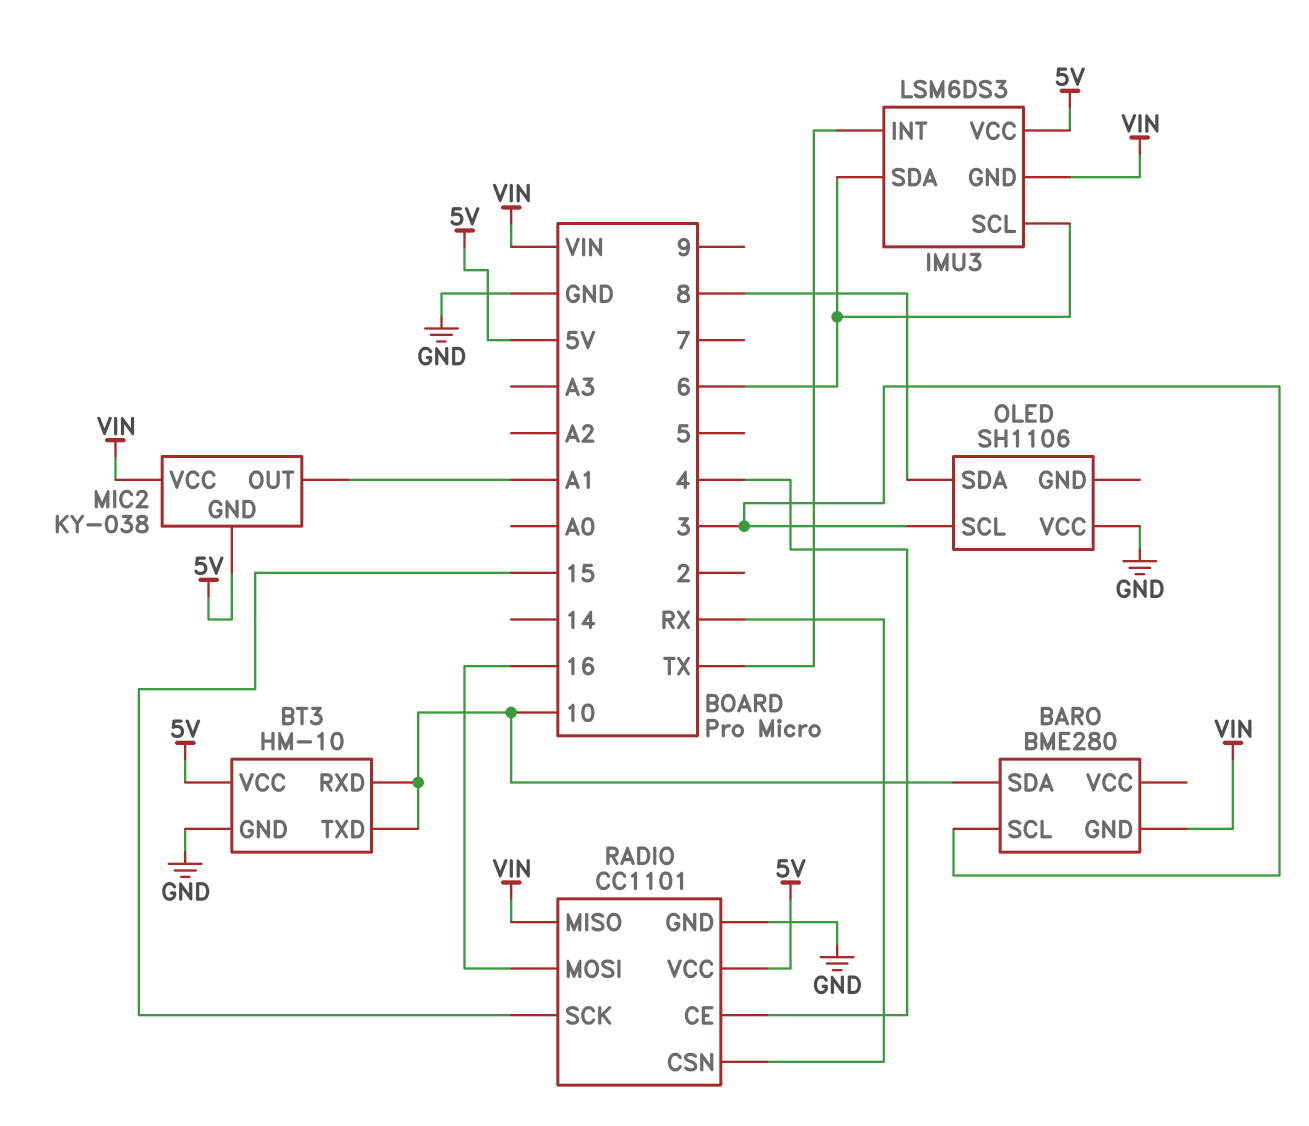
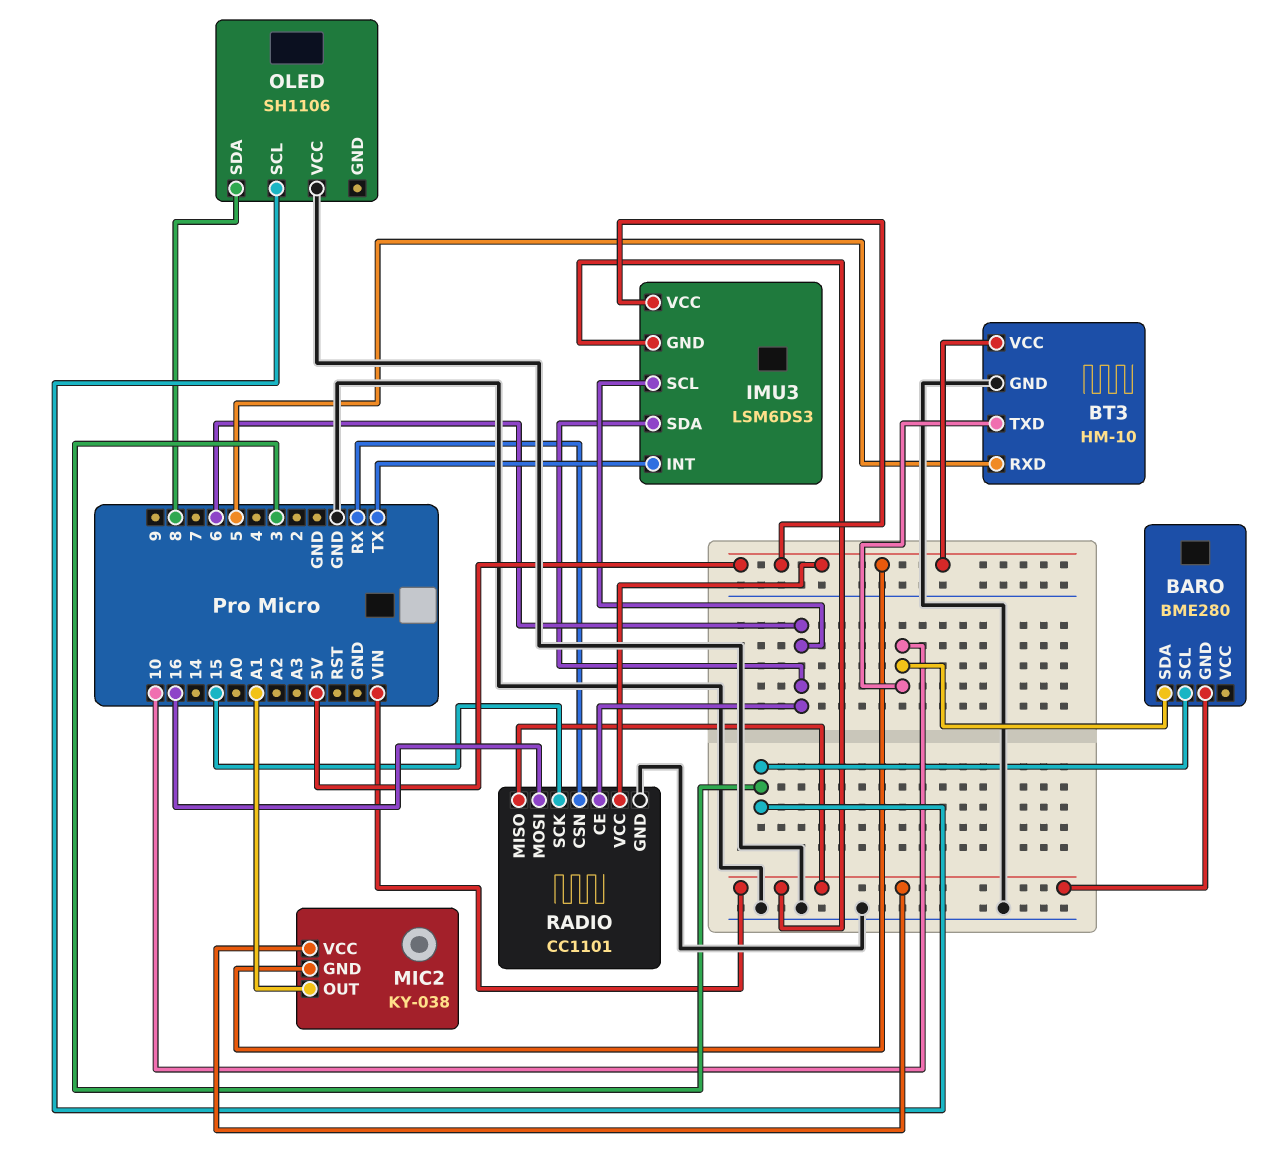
BT3 pin RXD: 10 -> 5
RADIO pin CE: 4 -> 6

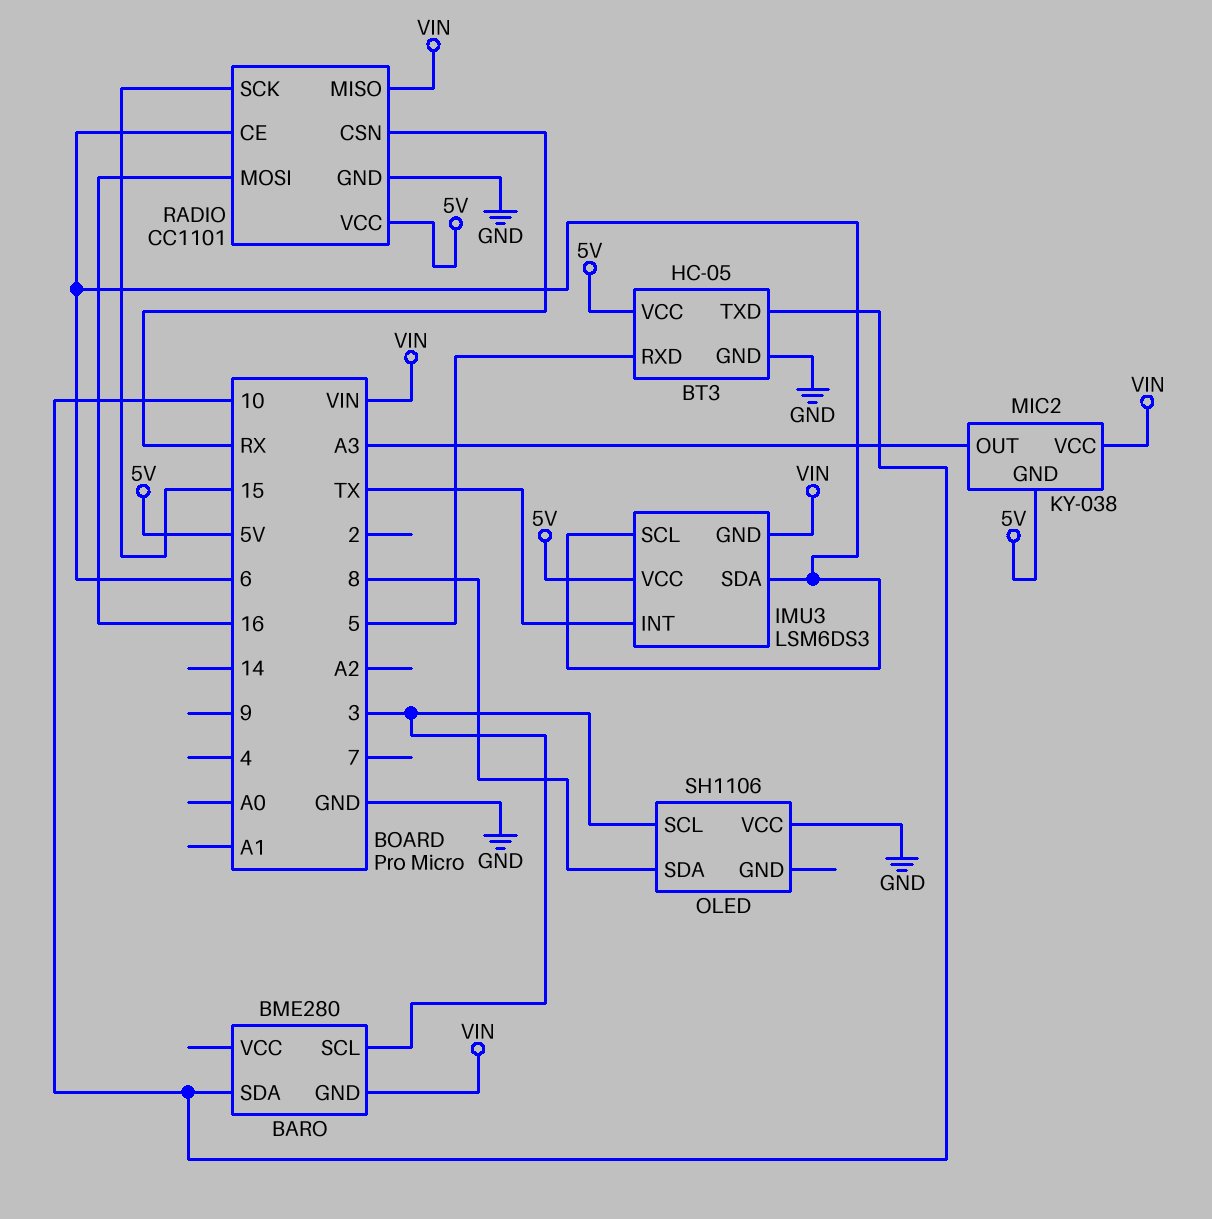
BT3: HM-10 -> HC-05
MIC2 pin OUT: A1 -> A3

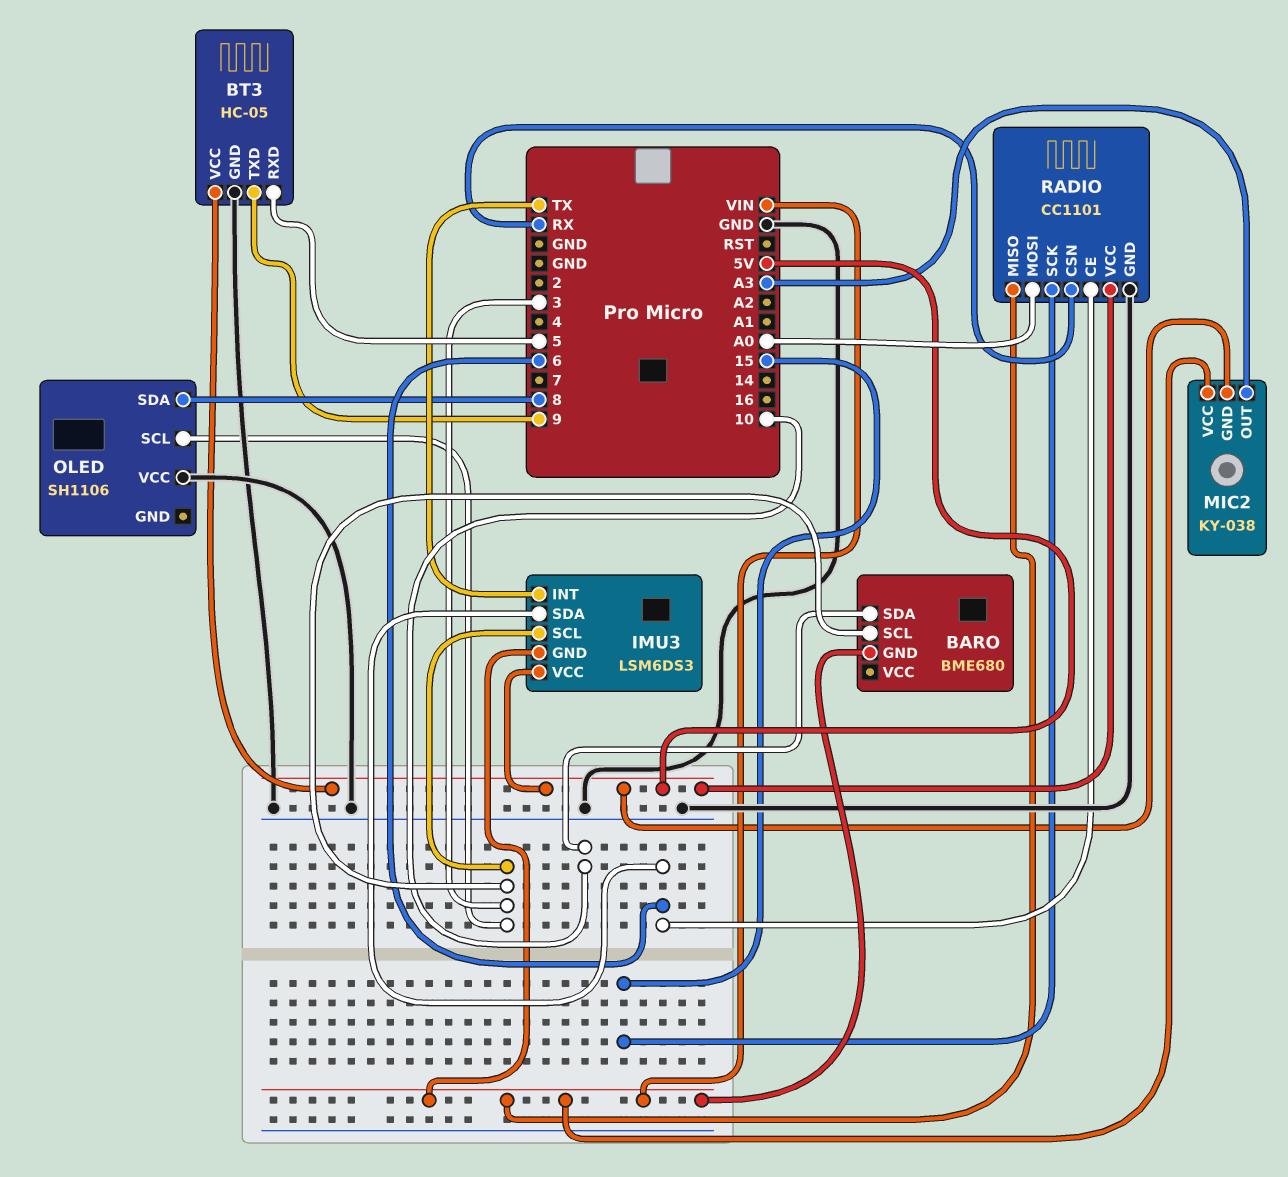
BARO: BME280 -> BME680
BT3 pin TXD: 10 -> 9
IMU3 pin SCL: 6 -> 3
RADIO pin MOSI: 16 -> A0

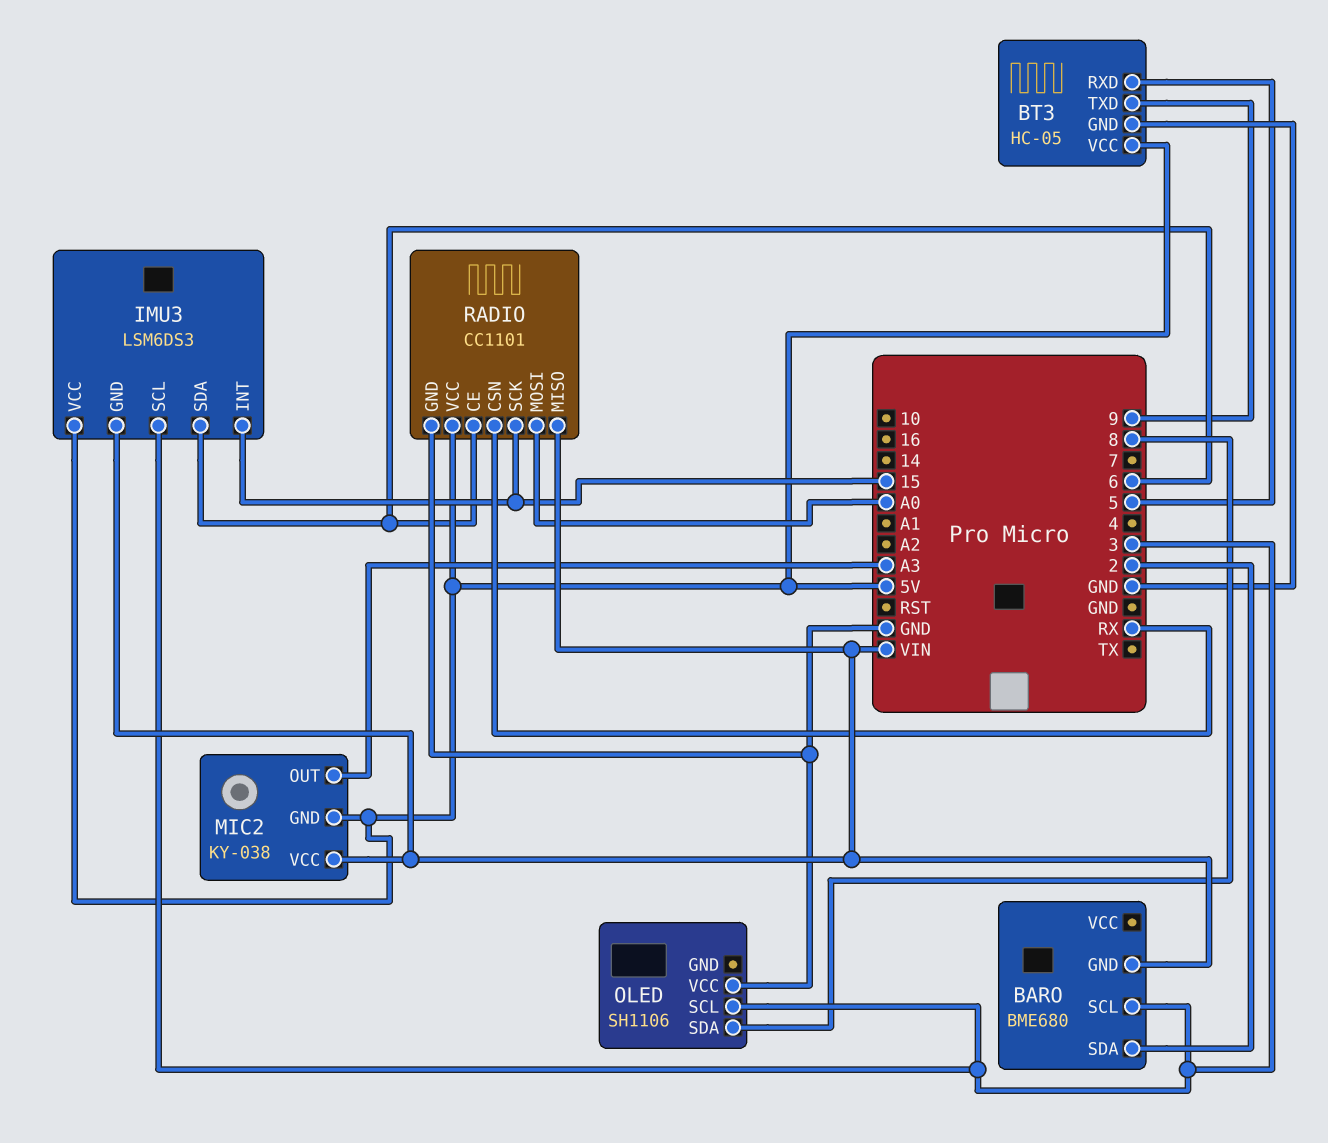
BARO pin SDA: 10 -> 2
IMU3 pin INT: TX -> 15

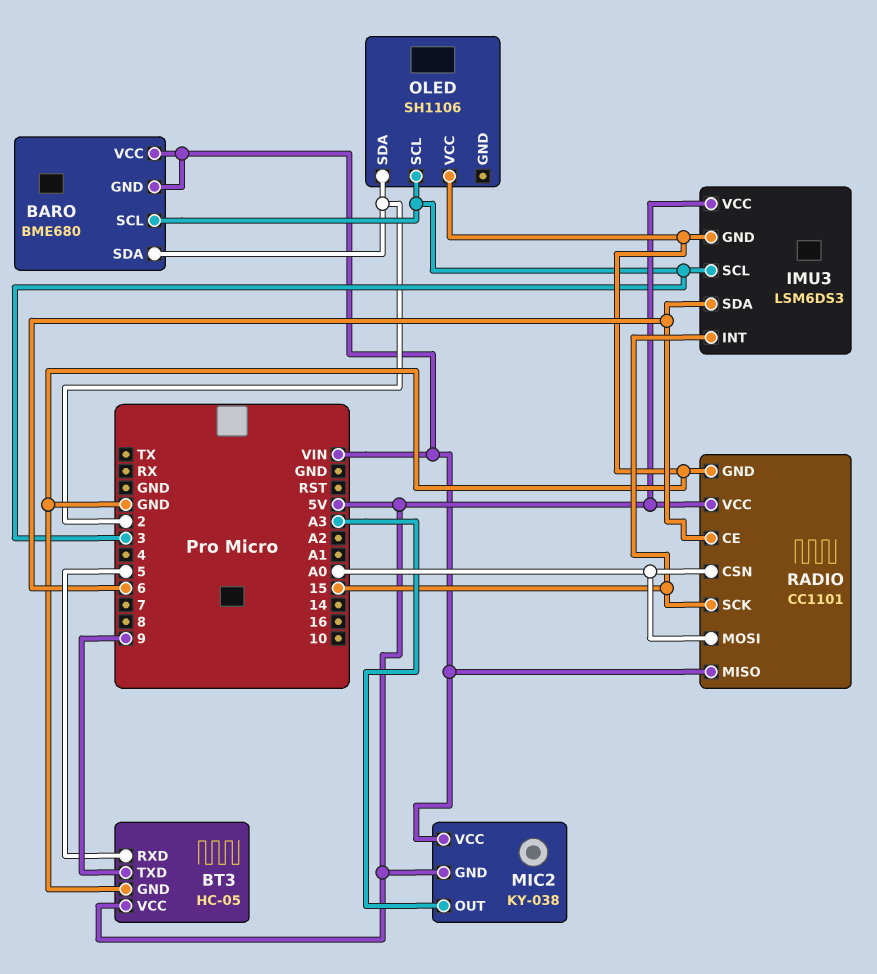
BARO pin VCC: none -> VIN
IMU3 pin GND: VIN -> GND
OLED pin SDA: 8 -> 2
RADIO pin CSN: RX -> A0

